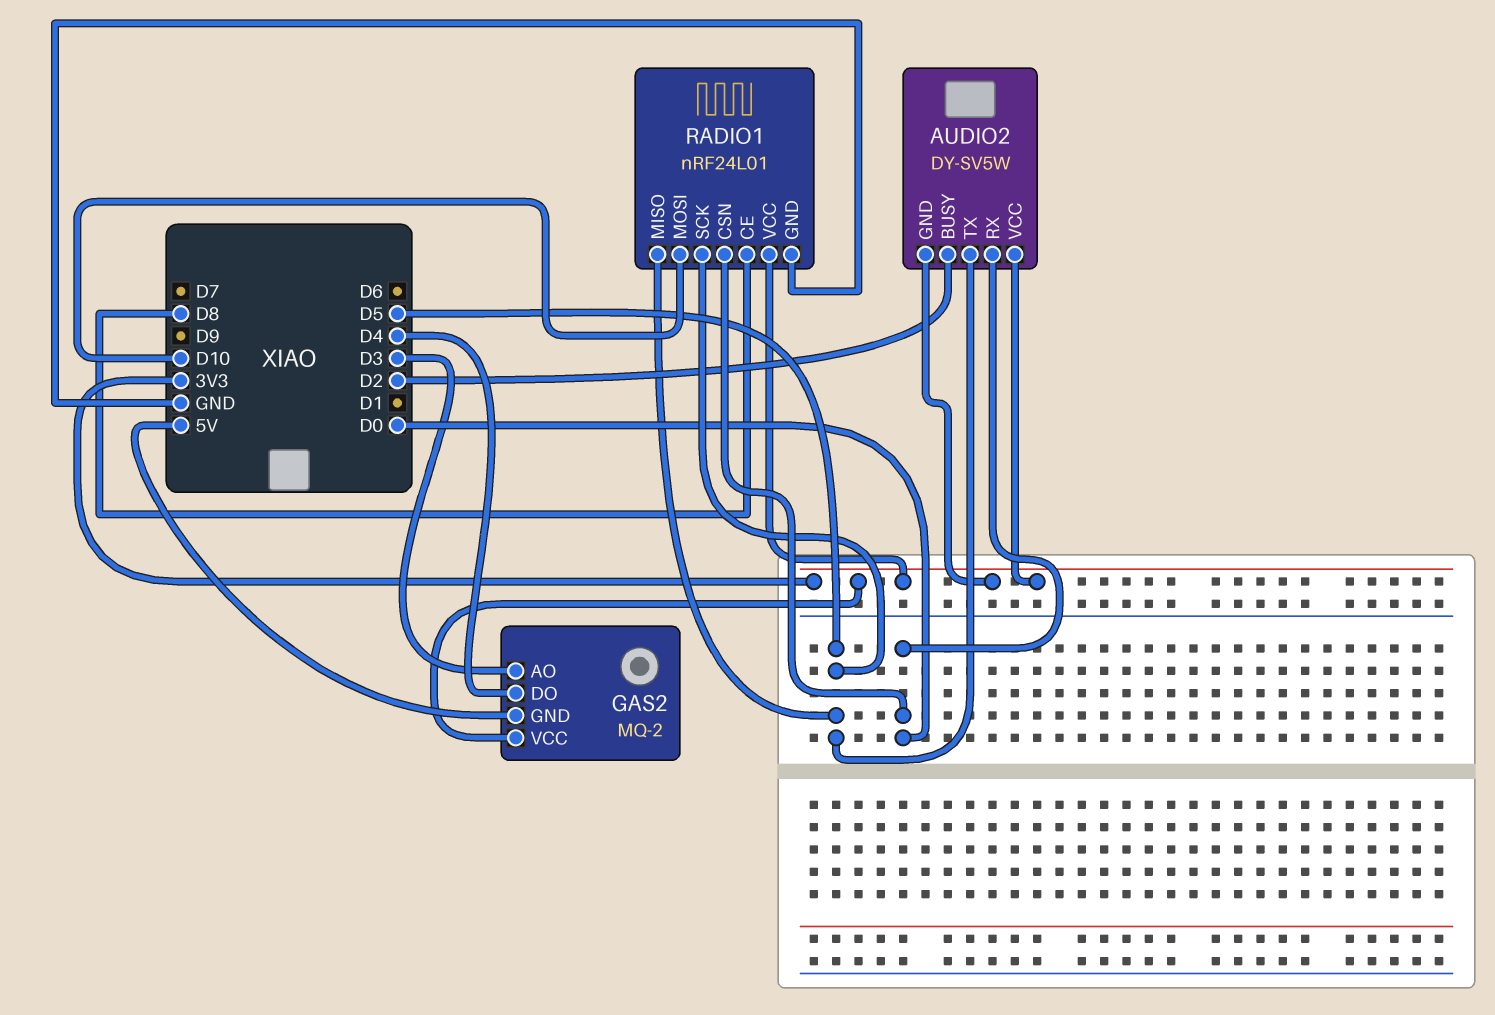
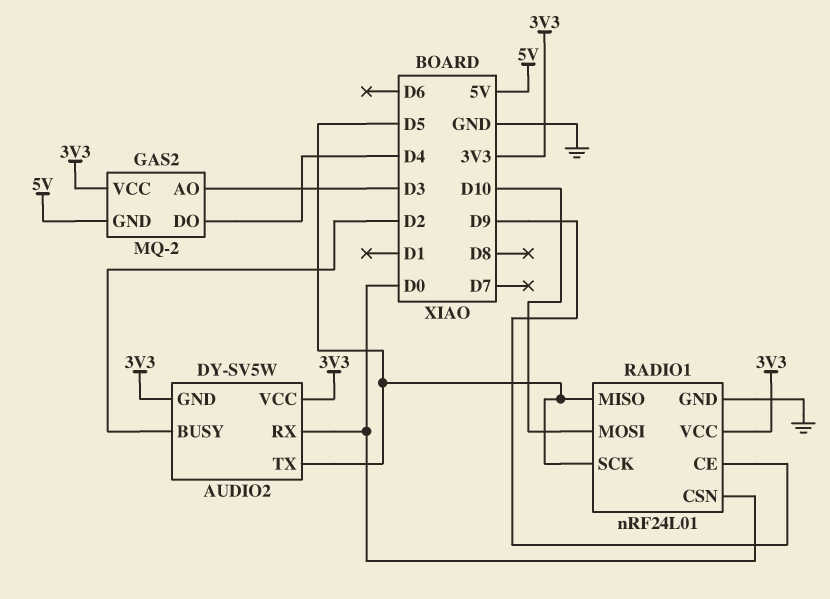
RADIO1 pin CE: D8 -> D9

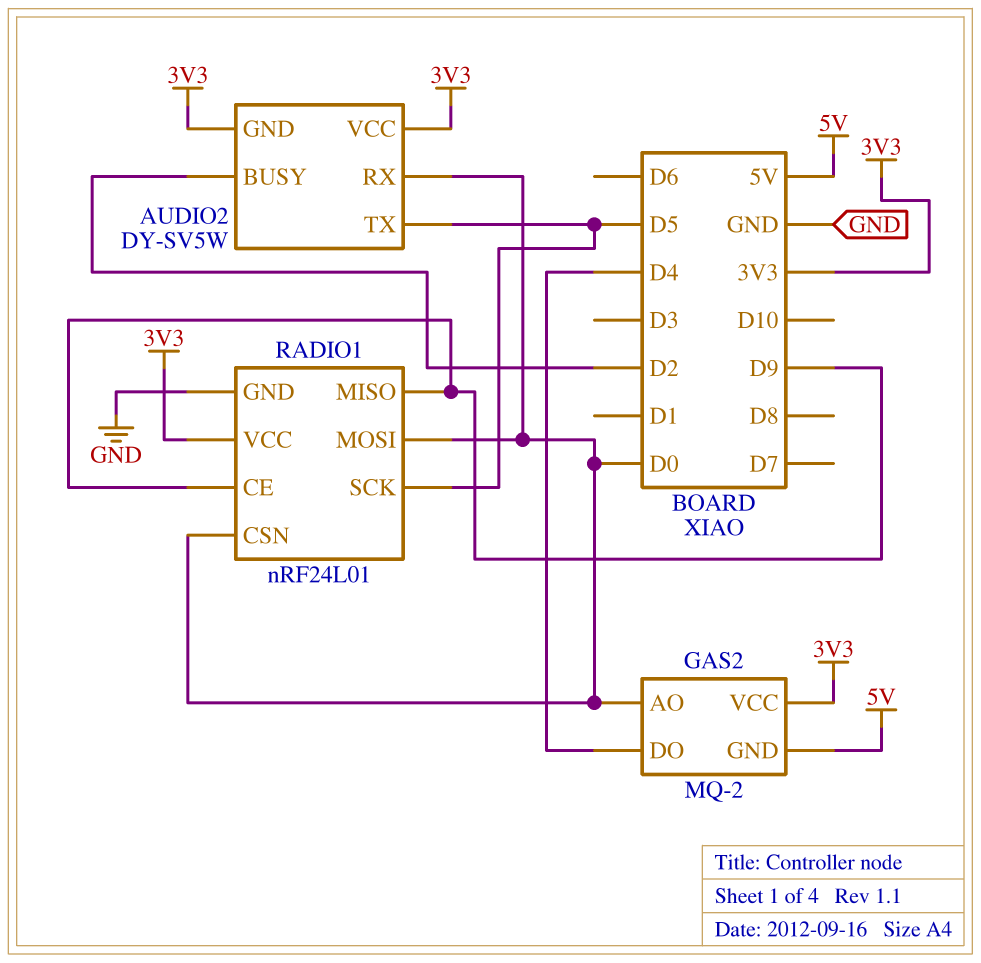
GAS2 pin AO: D3 -> D0
RADIO1 pin MISO: D5 -> D9
RADIO1 pin MOSI: D10 -> D0

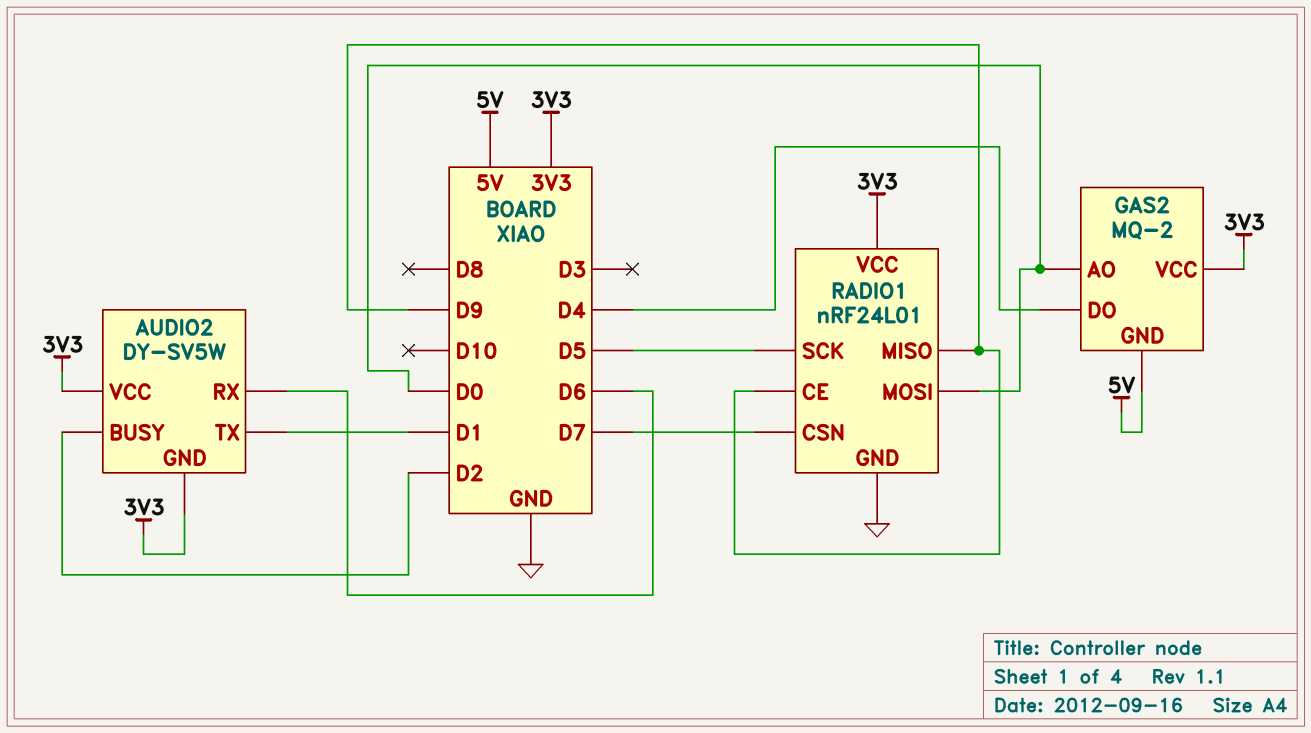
AUDIO2 pin RX: D0 -> D6
AUDIO2 pin TX: D5 -> D1
RADIO1 pin CSN: D0 -> D7

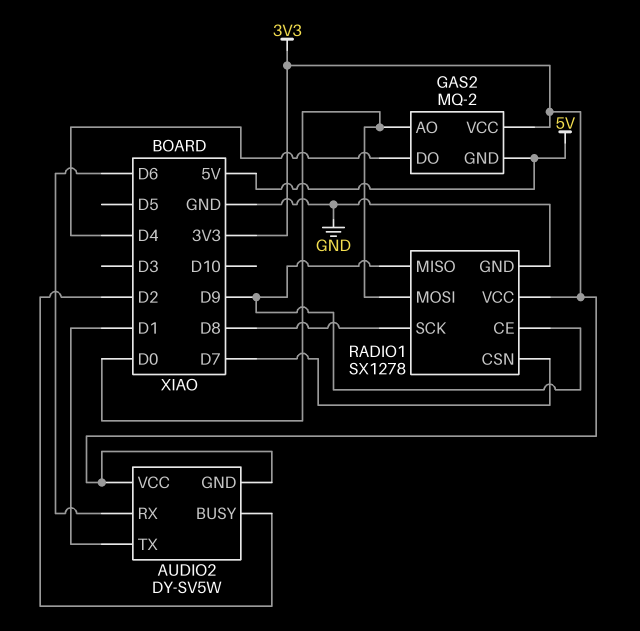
RADIO1: nRF24L01 -> SX1278
RADIO1 pin SCK: D5 -> D8

